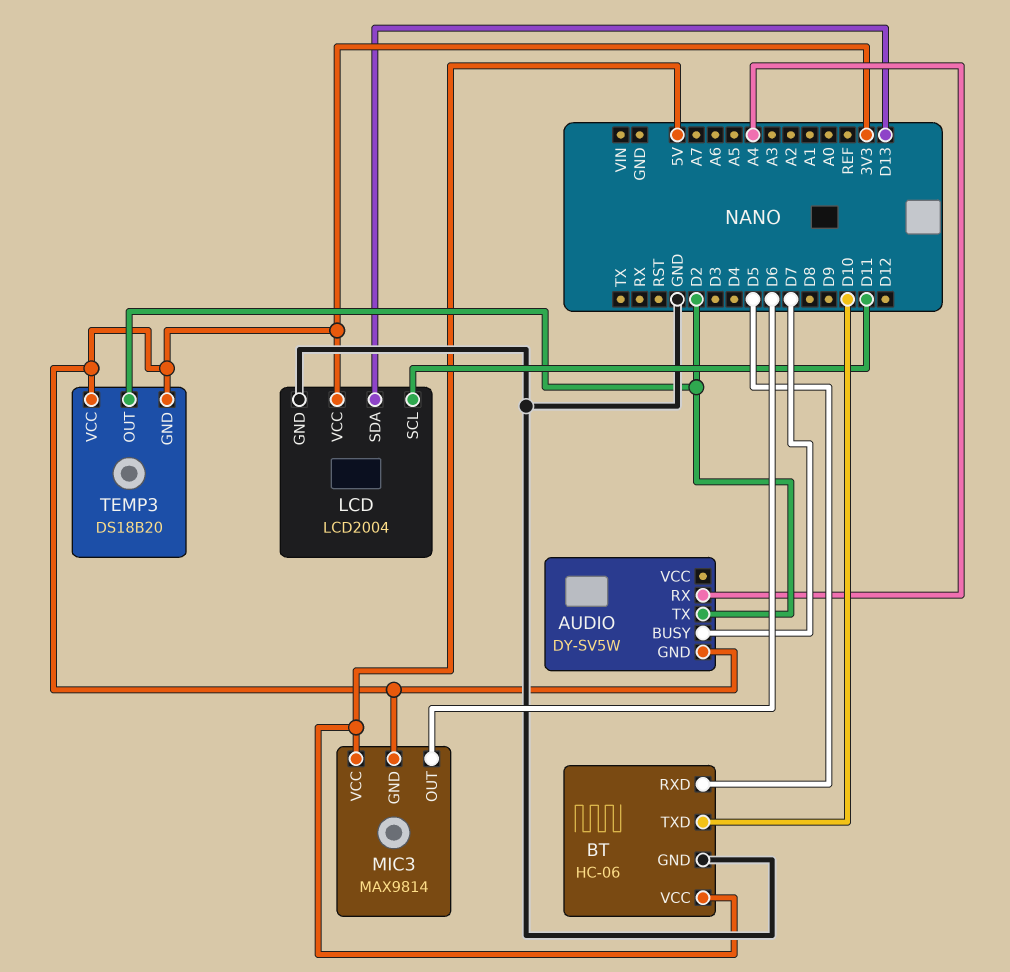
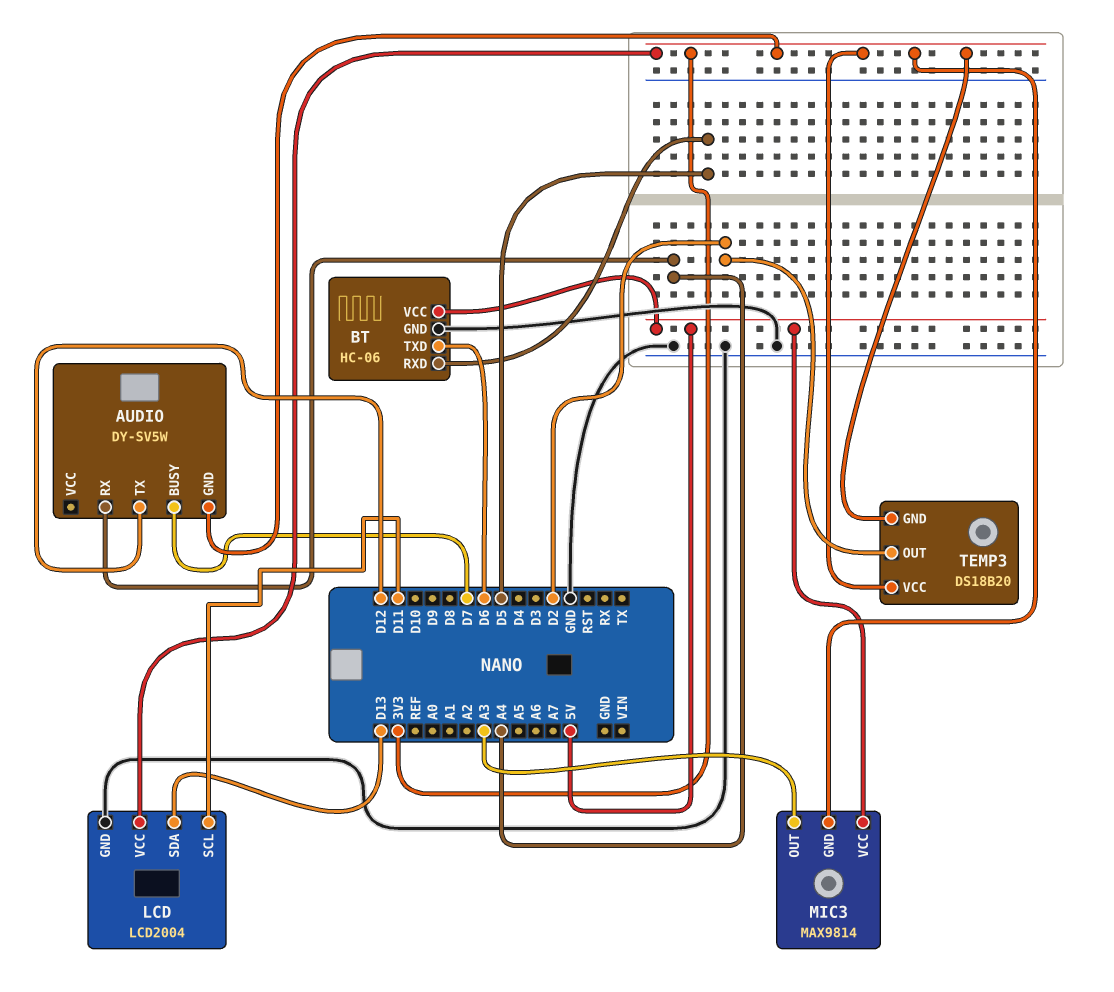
AUDIO pin TX: D2 -> D12
BT pin TXD: D10 -> D6
MIC3 pin OUT: D6 -> A3

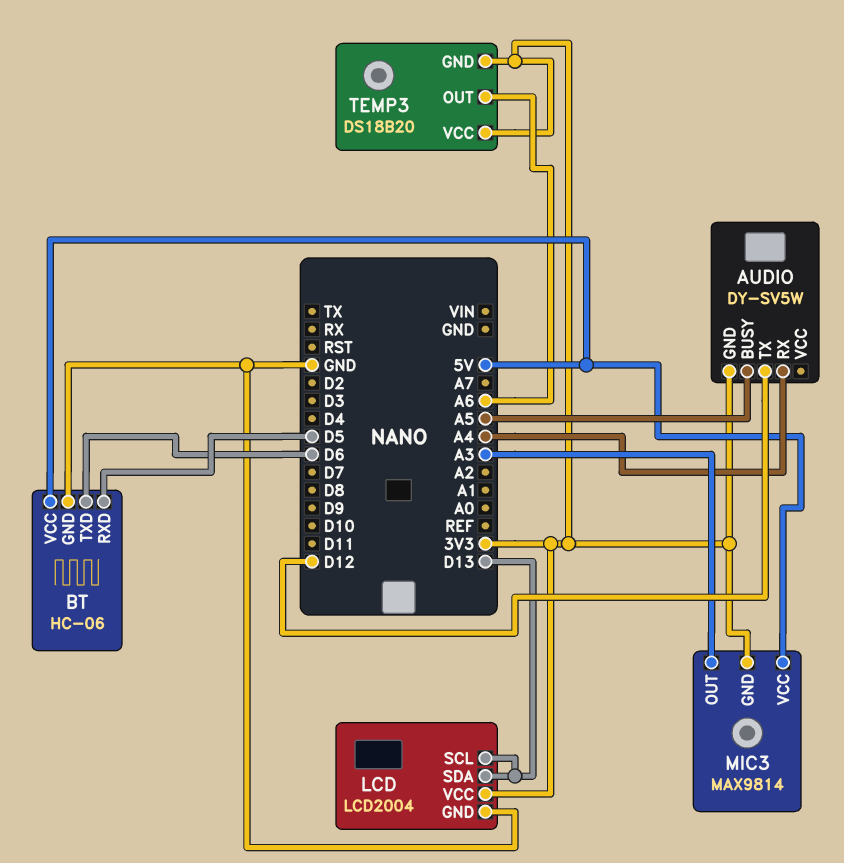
AUDIO pin BUSY: D7 -> A5
LCD pin SCL: D11 -> D13
TEMP3 pin OUT: D2 -> A6

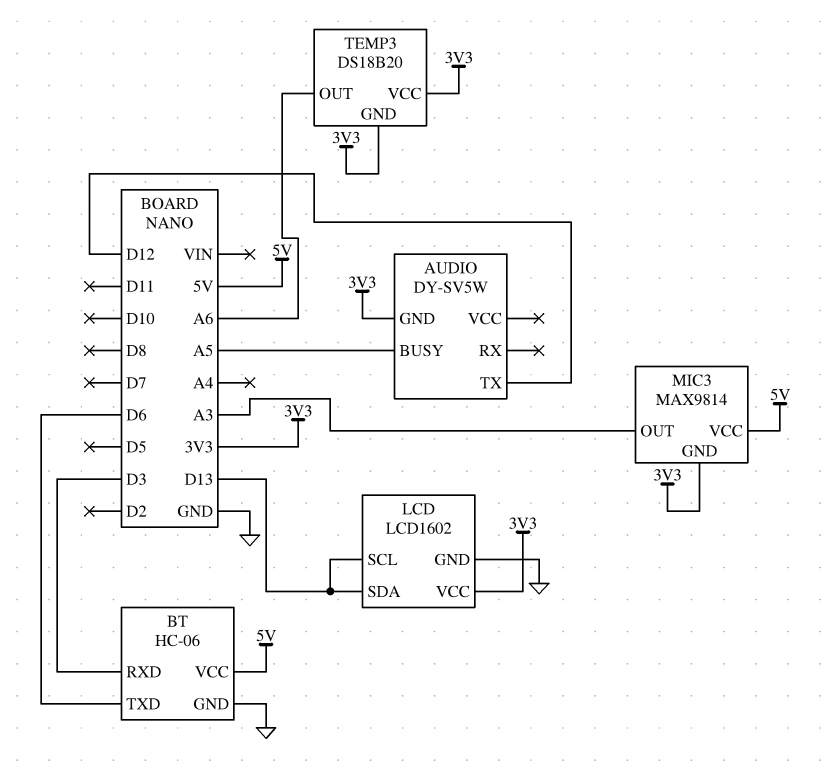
AUDIO pin RX: A4 -> none
BT pin RXD: D5 -> D3
LCD: LCD2004 -> LCD1602

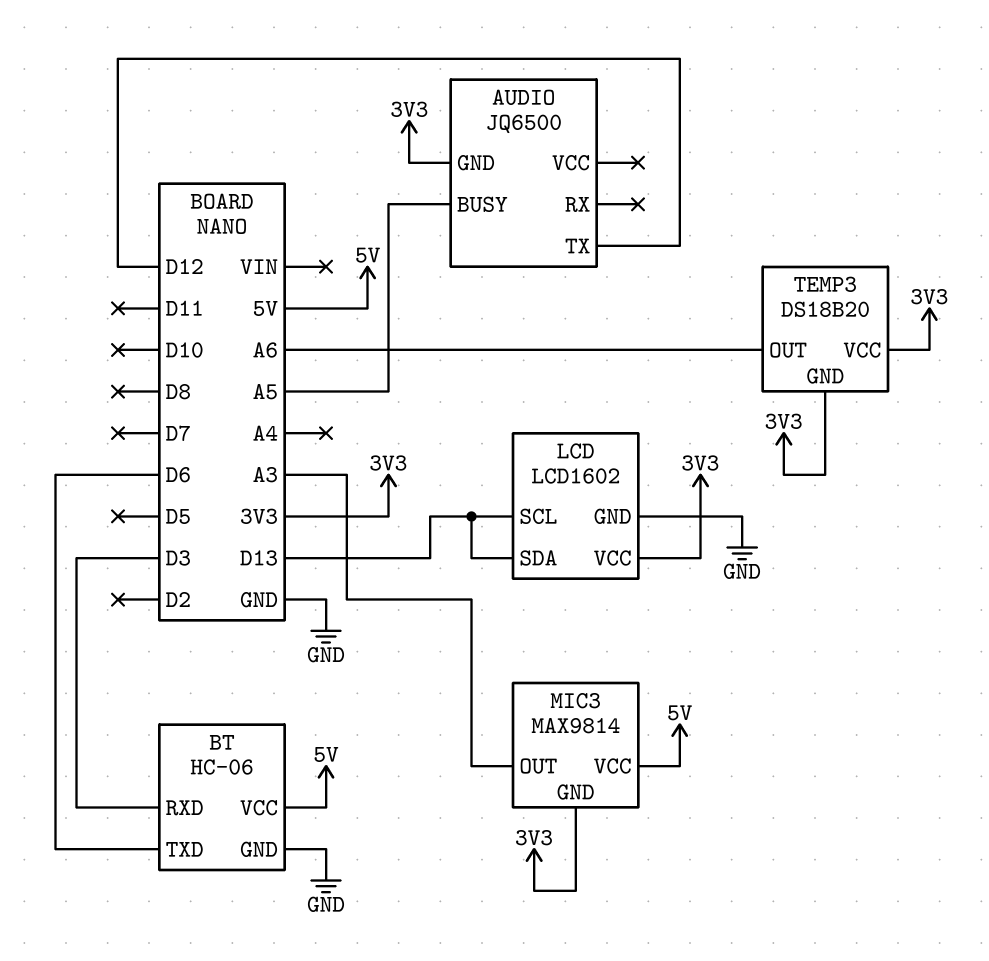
AUDIO: DY-SV5W -> JQ6500

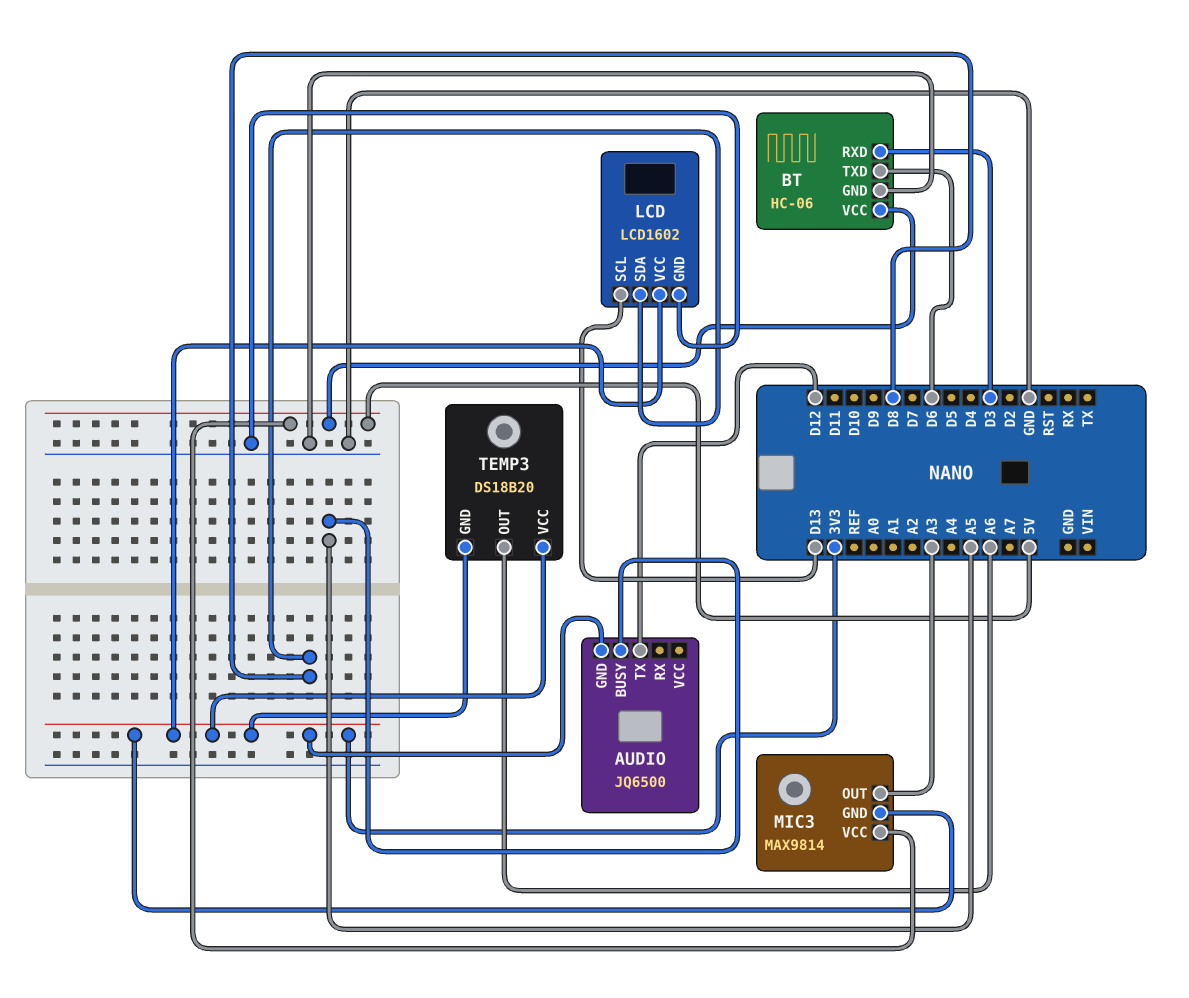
LCD pin SDA: D13 -> D8

